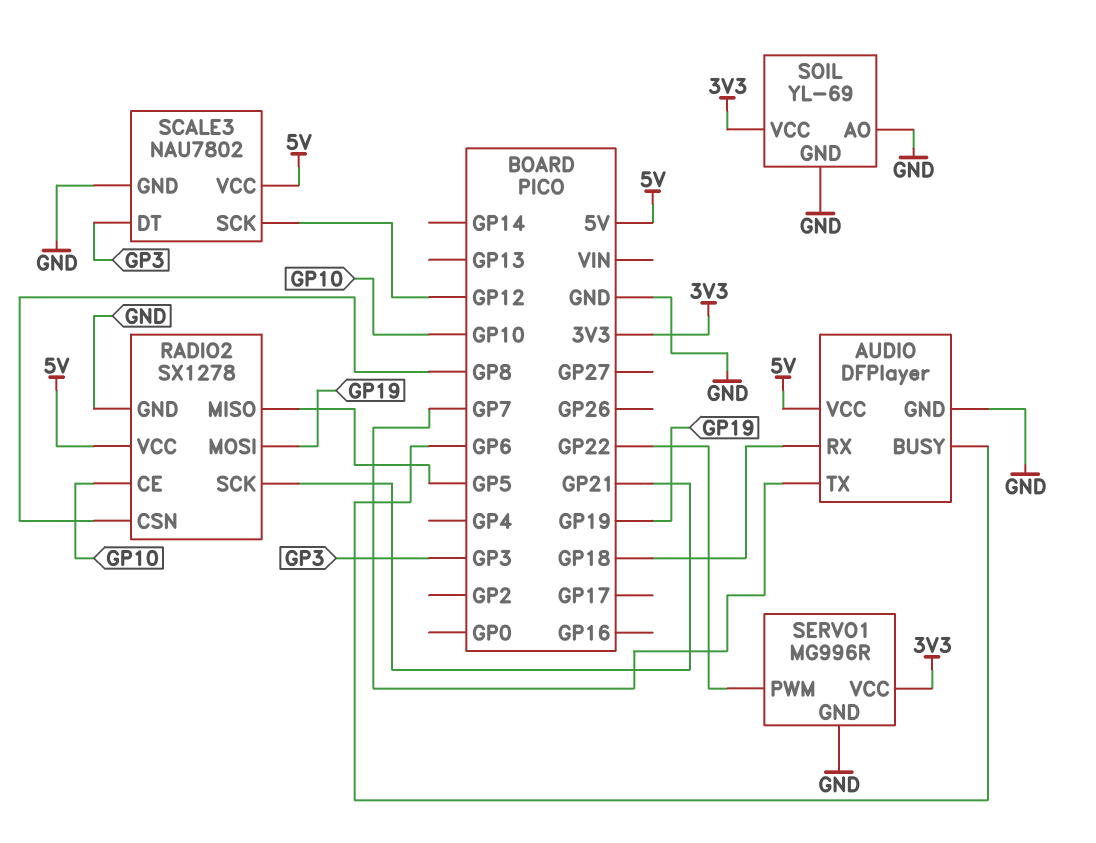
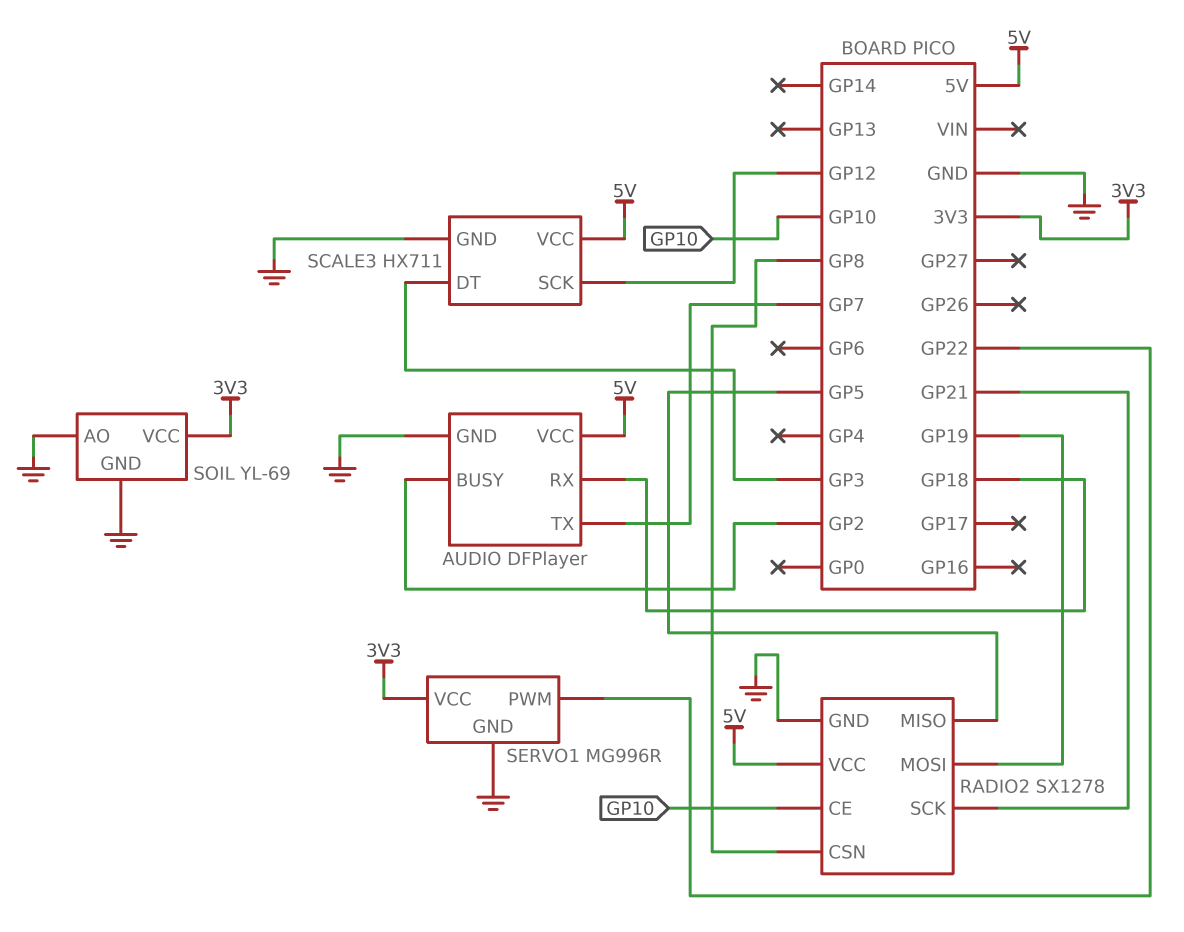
AUDIO pin BUSY: GP6 -> GP2
SCALE3: NAU7802 -> HX711

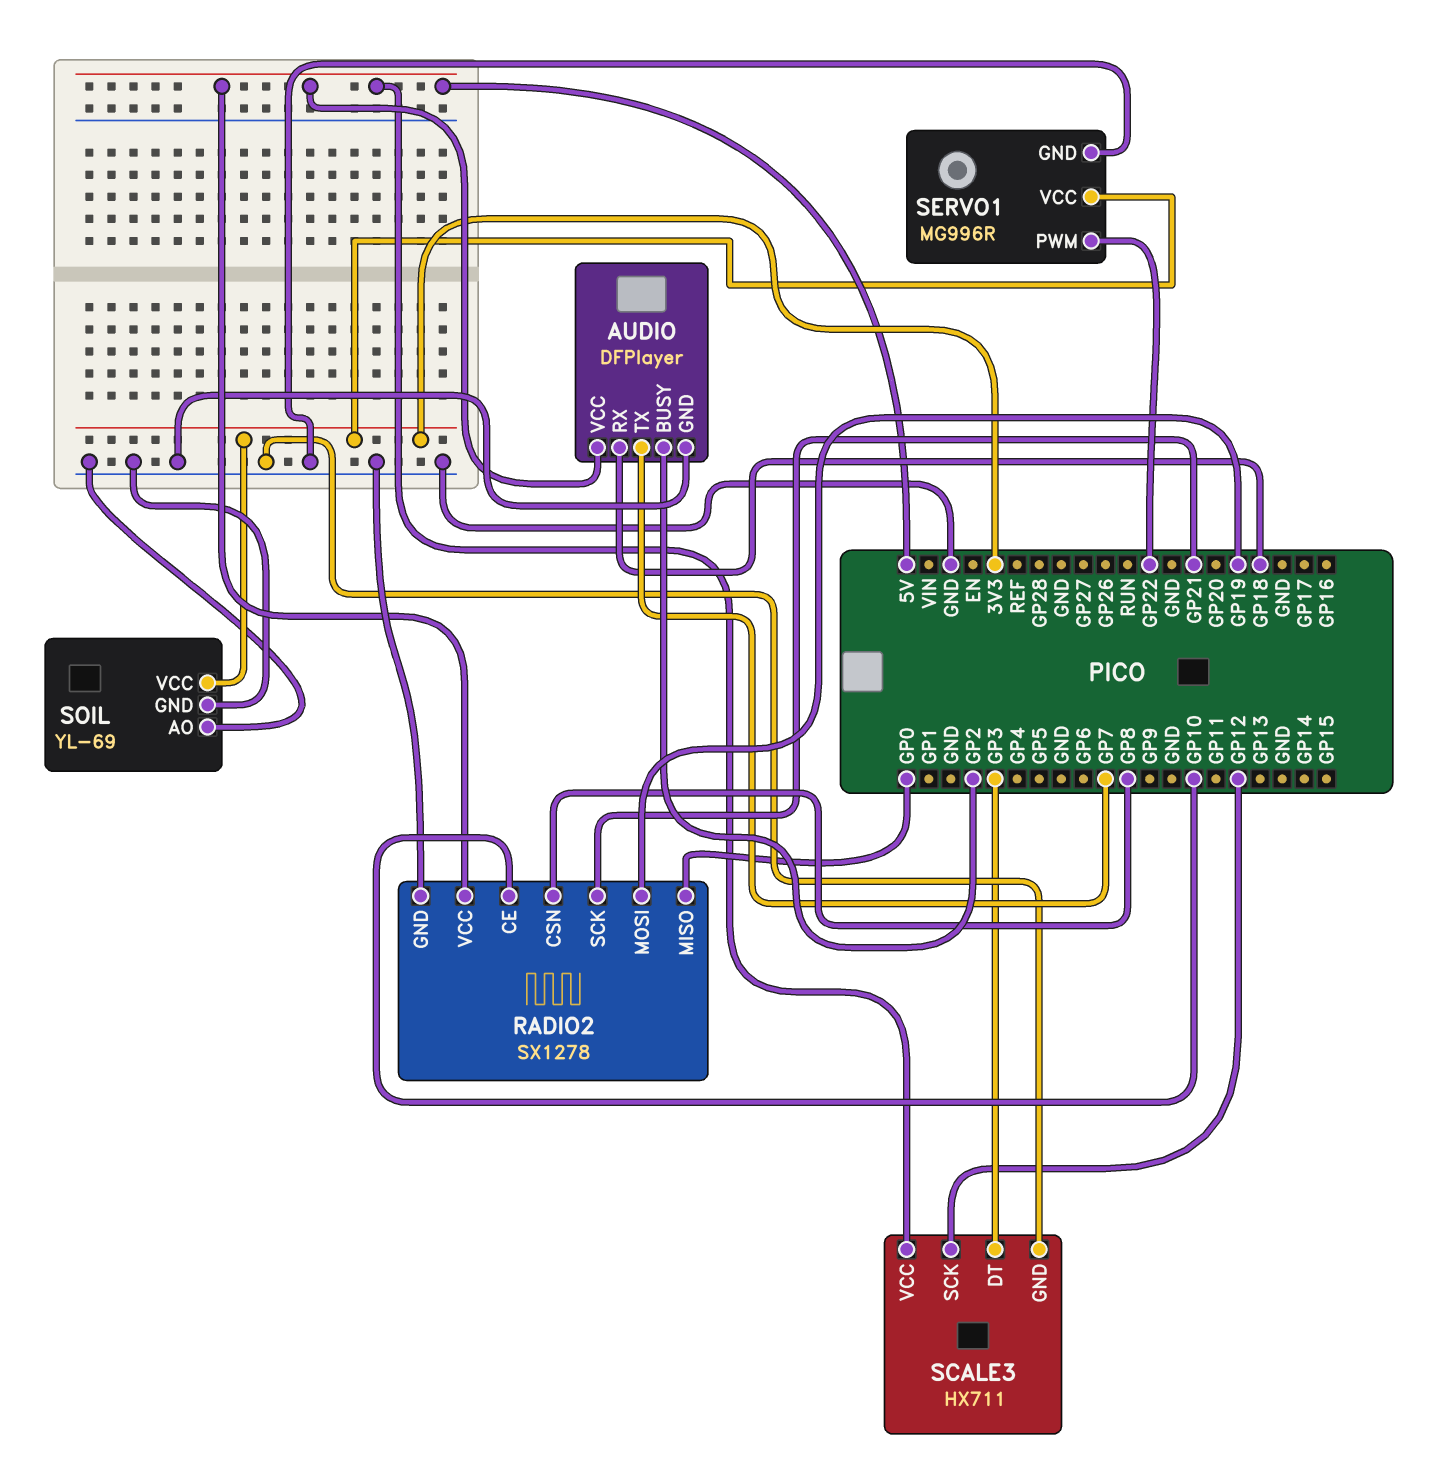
RADIO2 pin MISO: GP5 -> GP0

